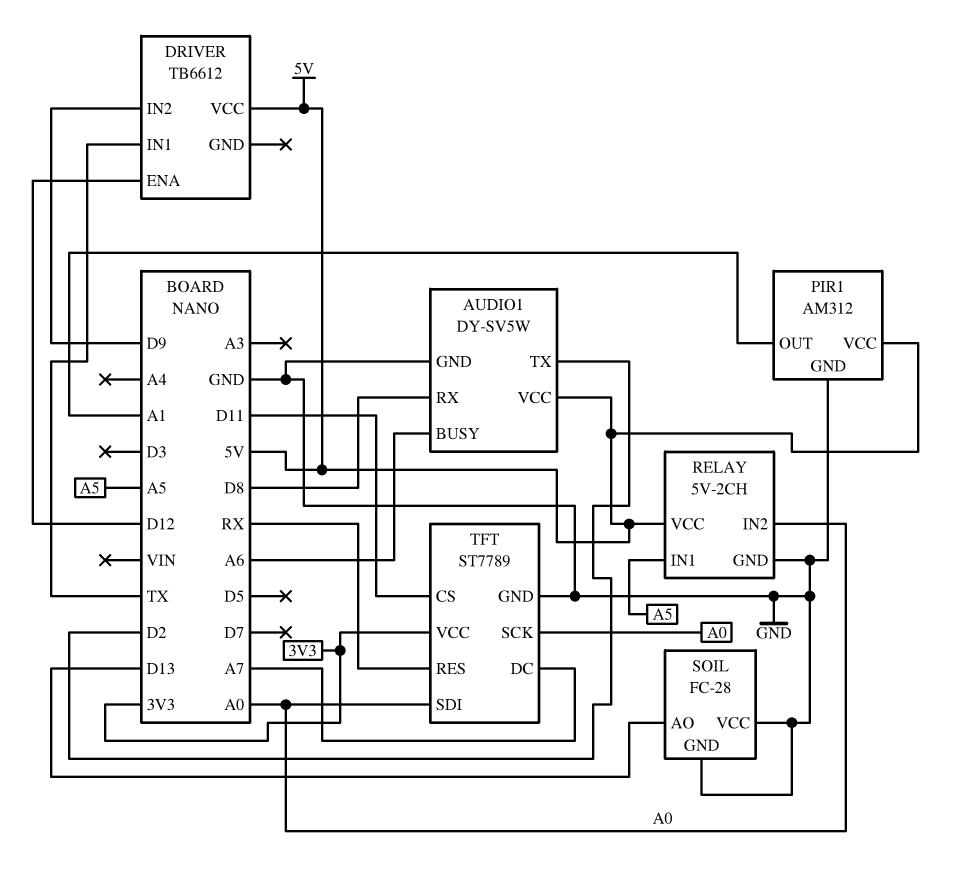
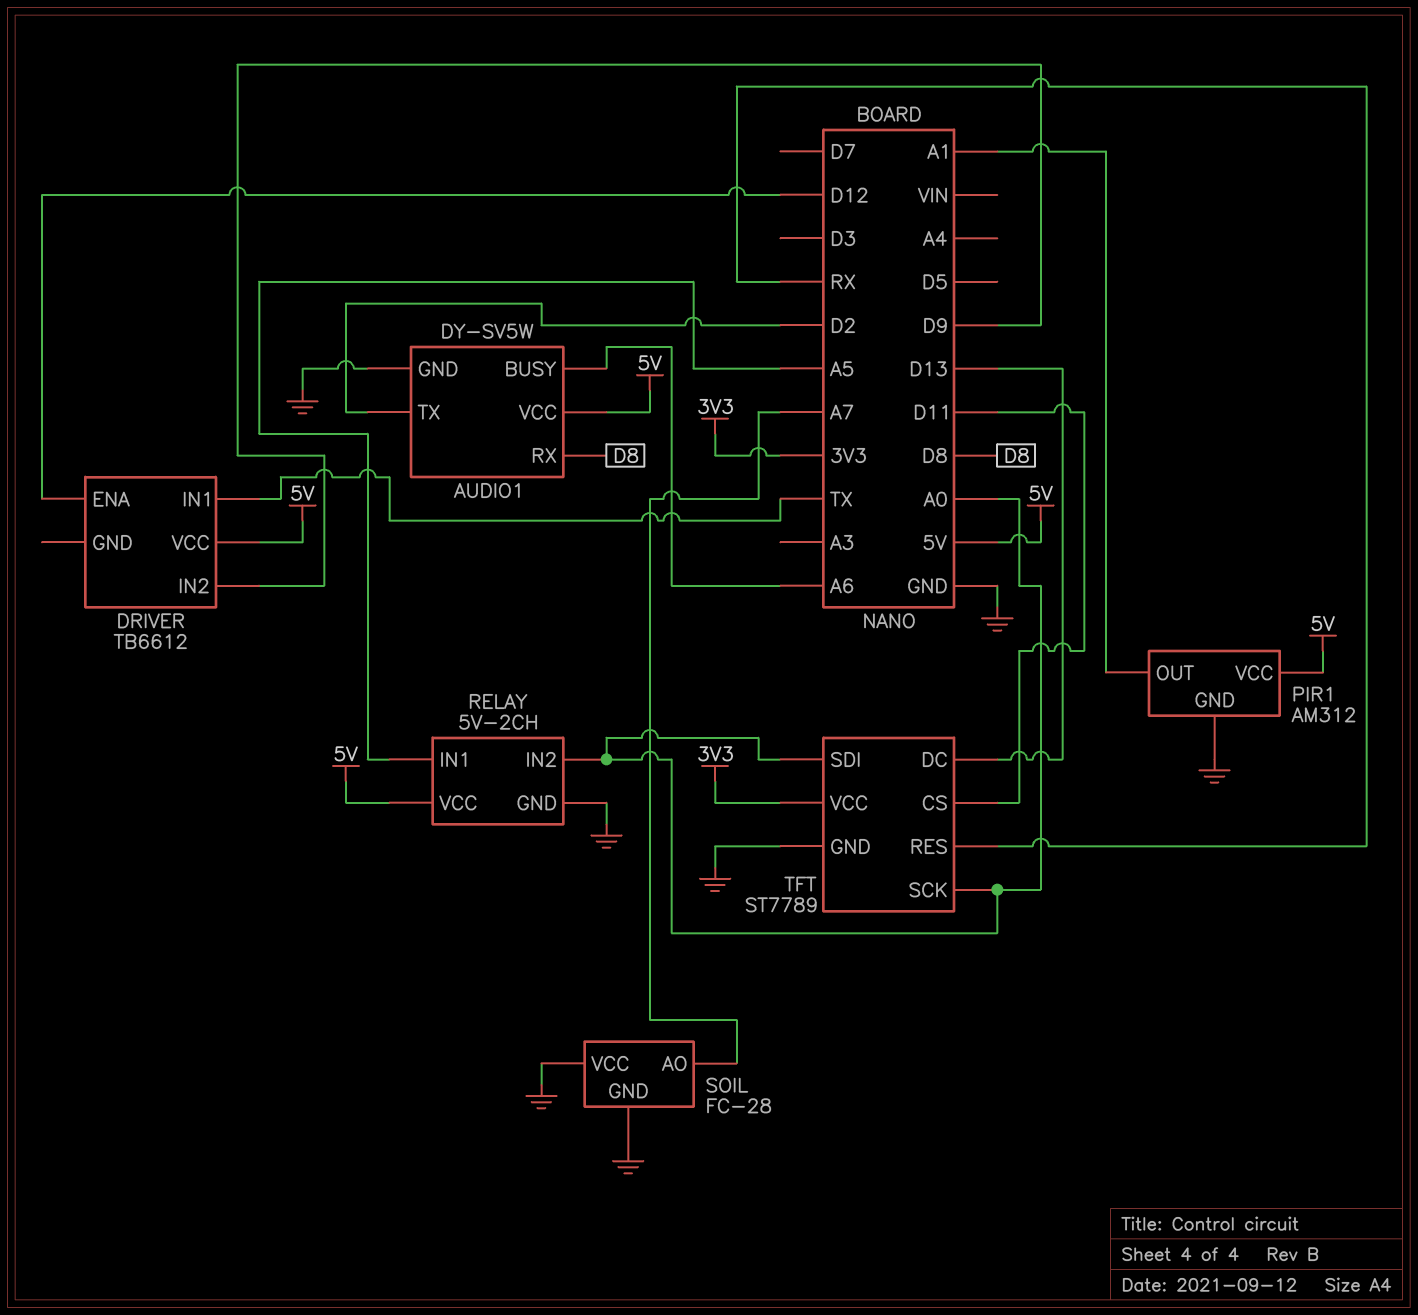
SOIL pin AO: D13 -> A7
TFT pin DC: A7 -> D13

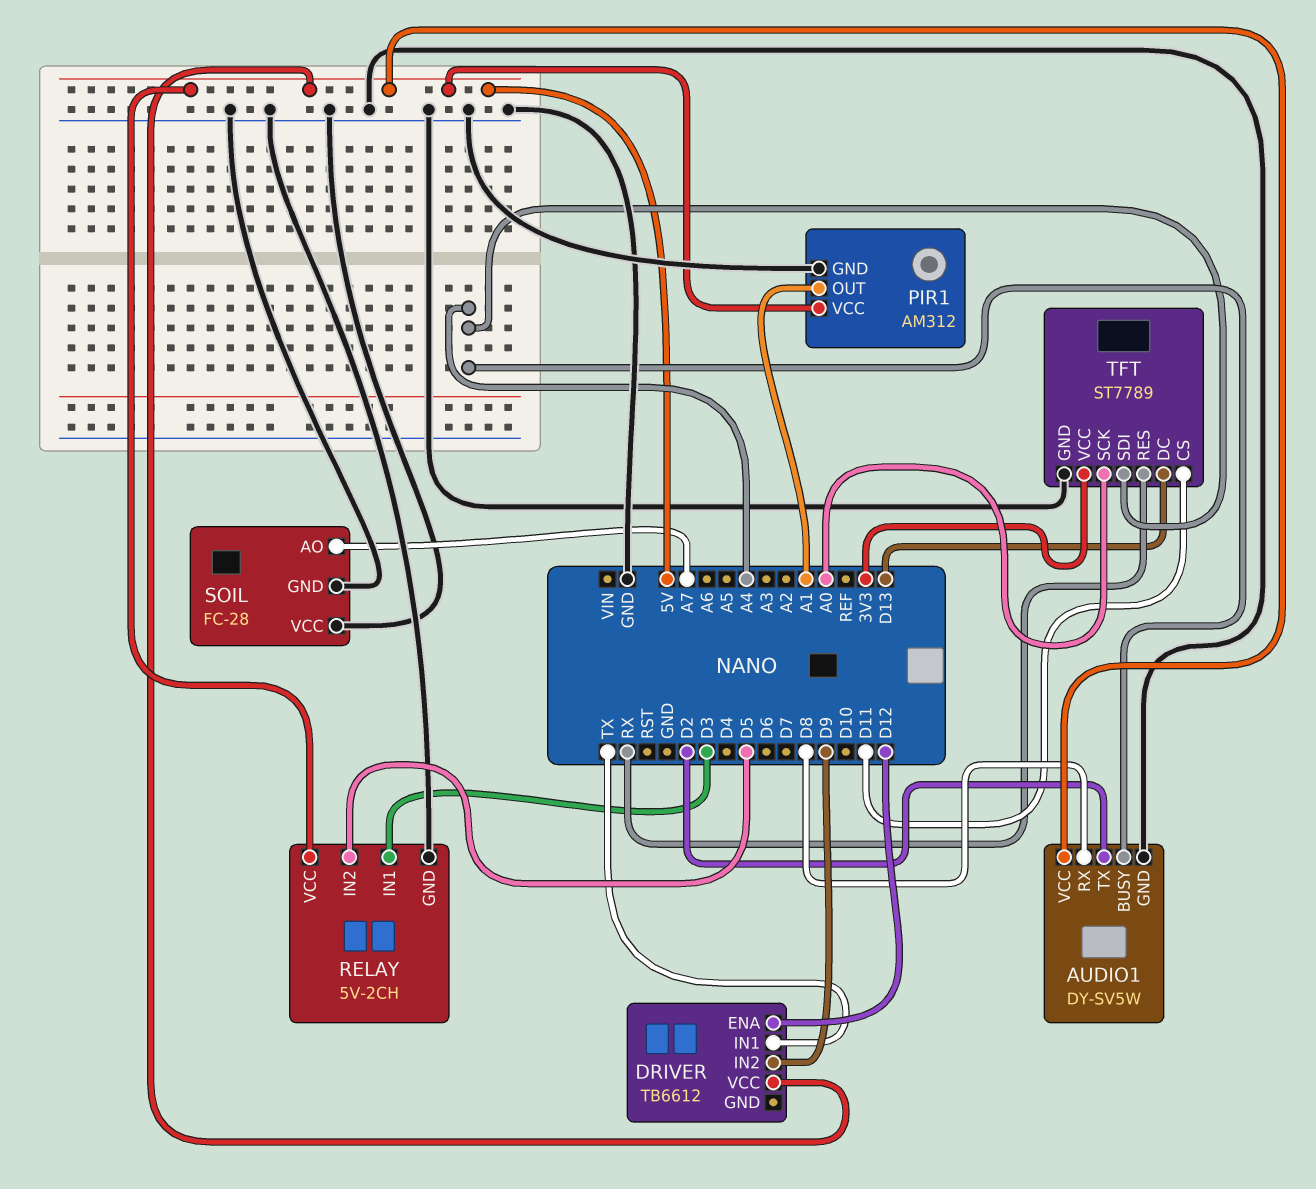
AUDIO1 pin BUSY: A6 -> A4
RELAY pin IN1: A5 -> D3
RELAY pin IN2: A0 -> D5
TFT pin SDI: A0 -> A4

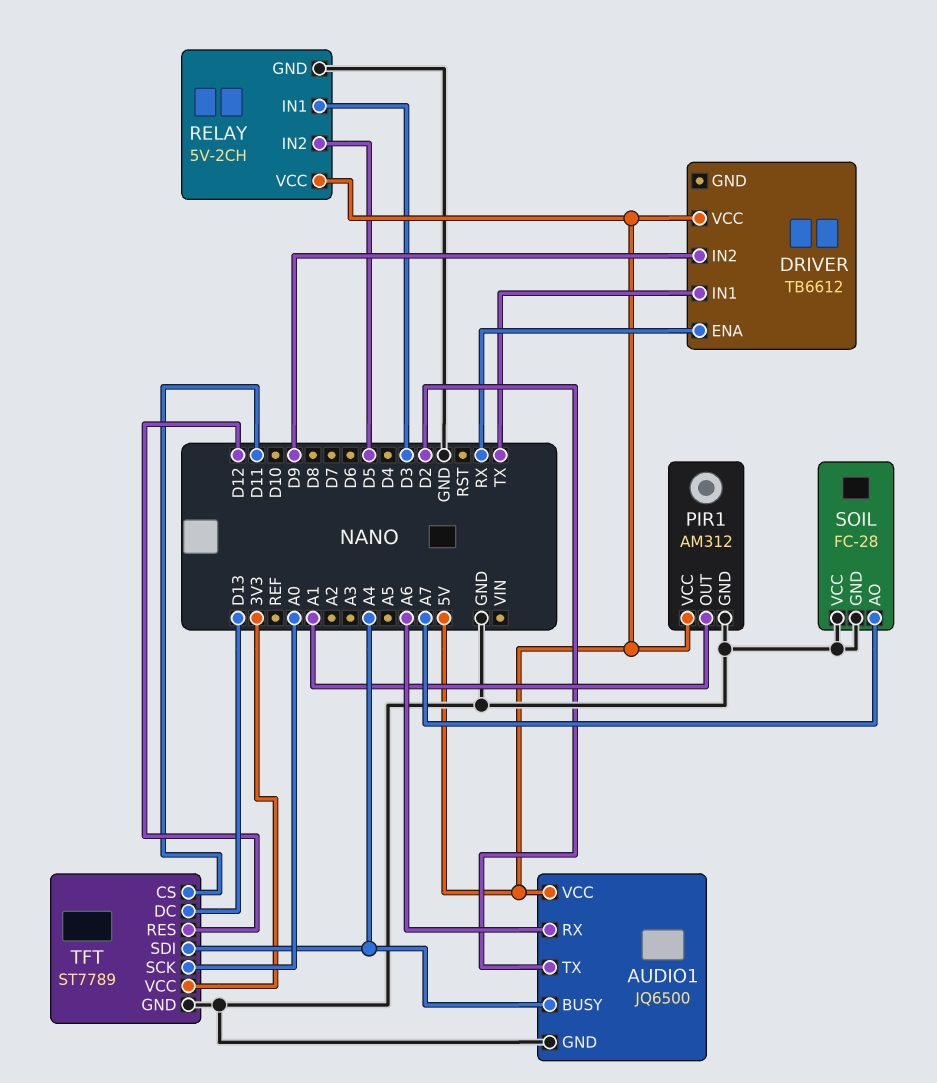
AUDIO1: DY-SV5W -> JQ6500
AUDIO1 pin RX: D8 -> A6
DRIVER pin ENA: D12 -> RX
TFT pin RES: RX -> D12

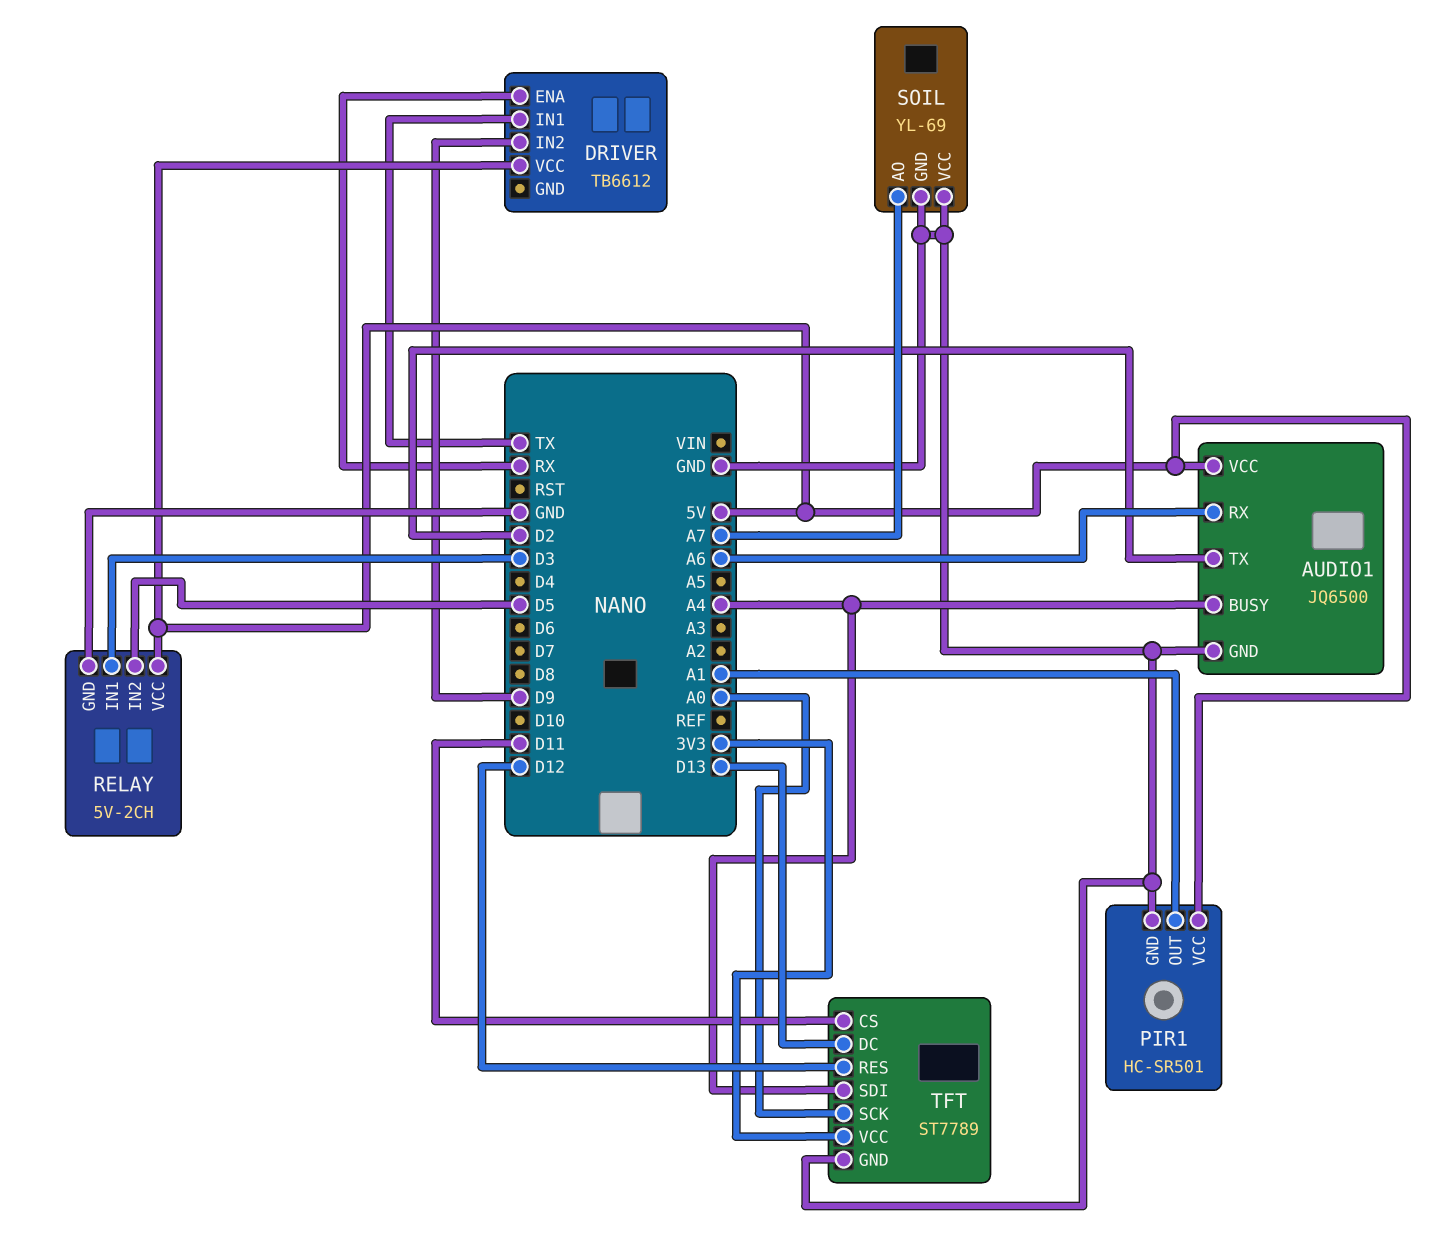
PIR1: AM312 -> HC-SR501
SOIL: FC-28 -> YL-69

